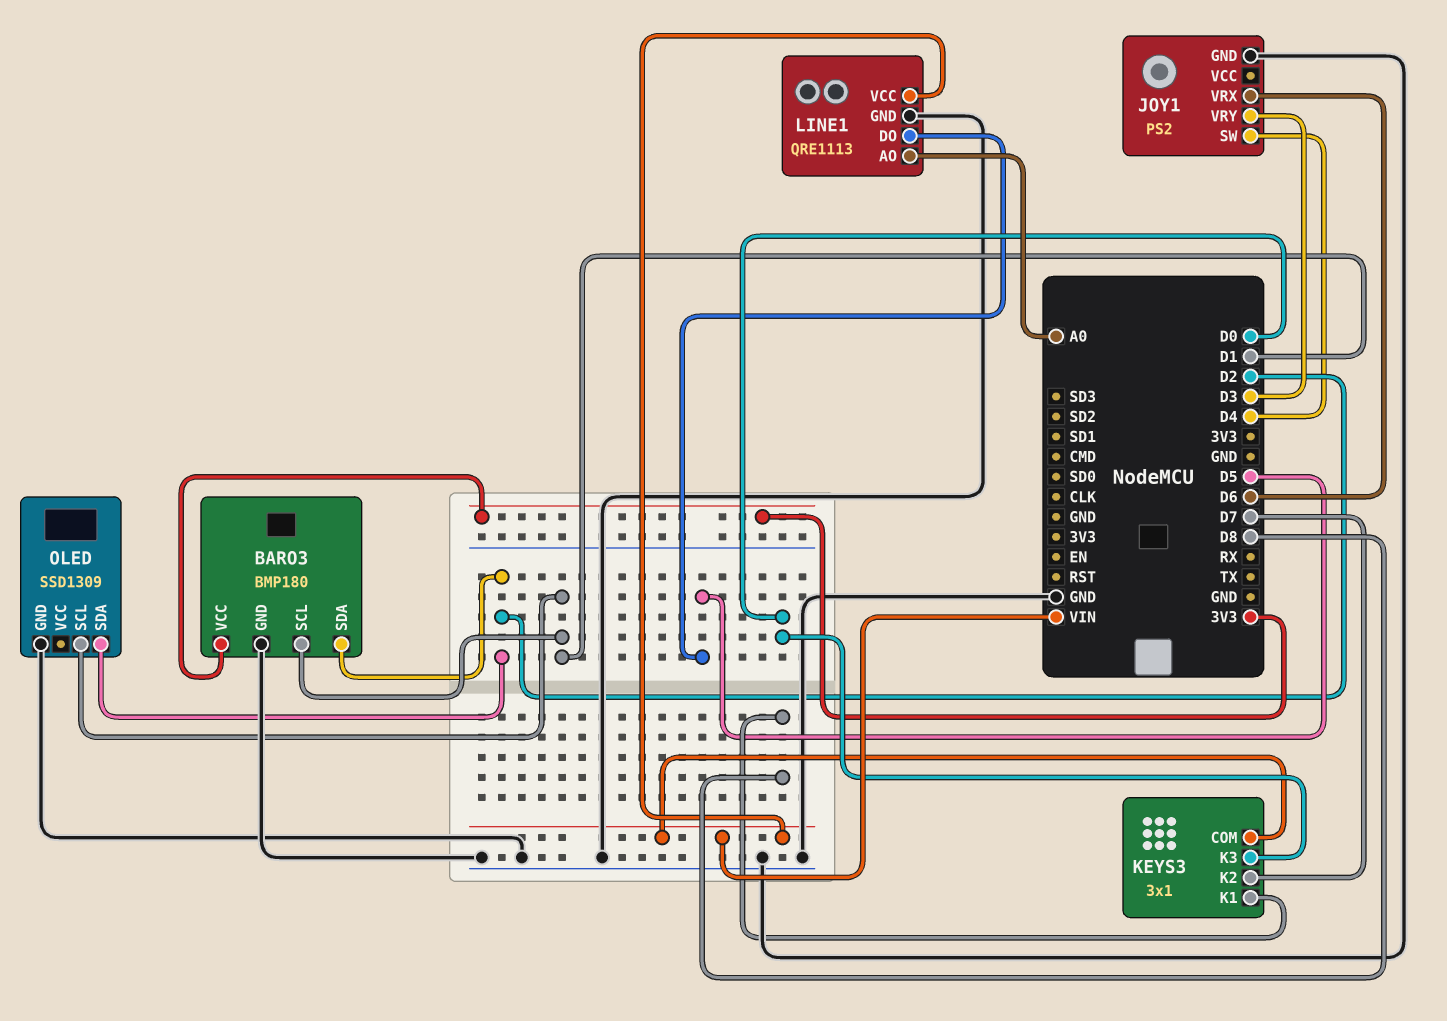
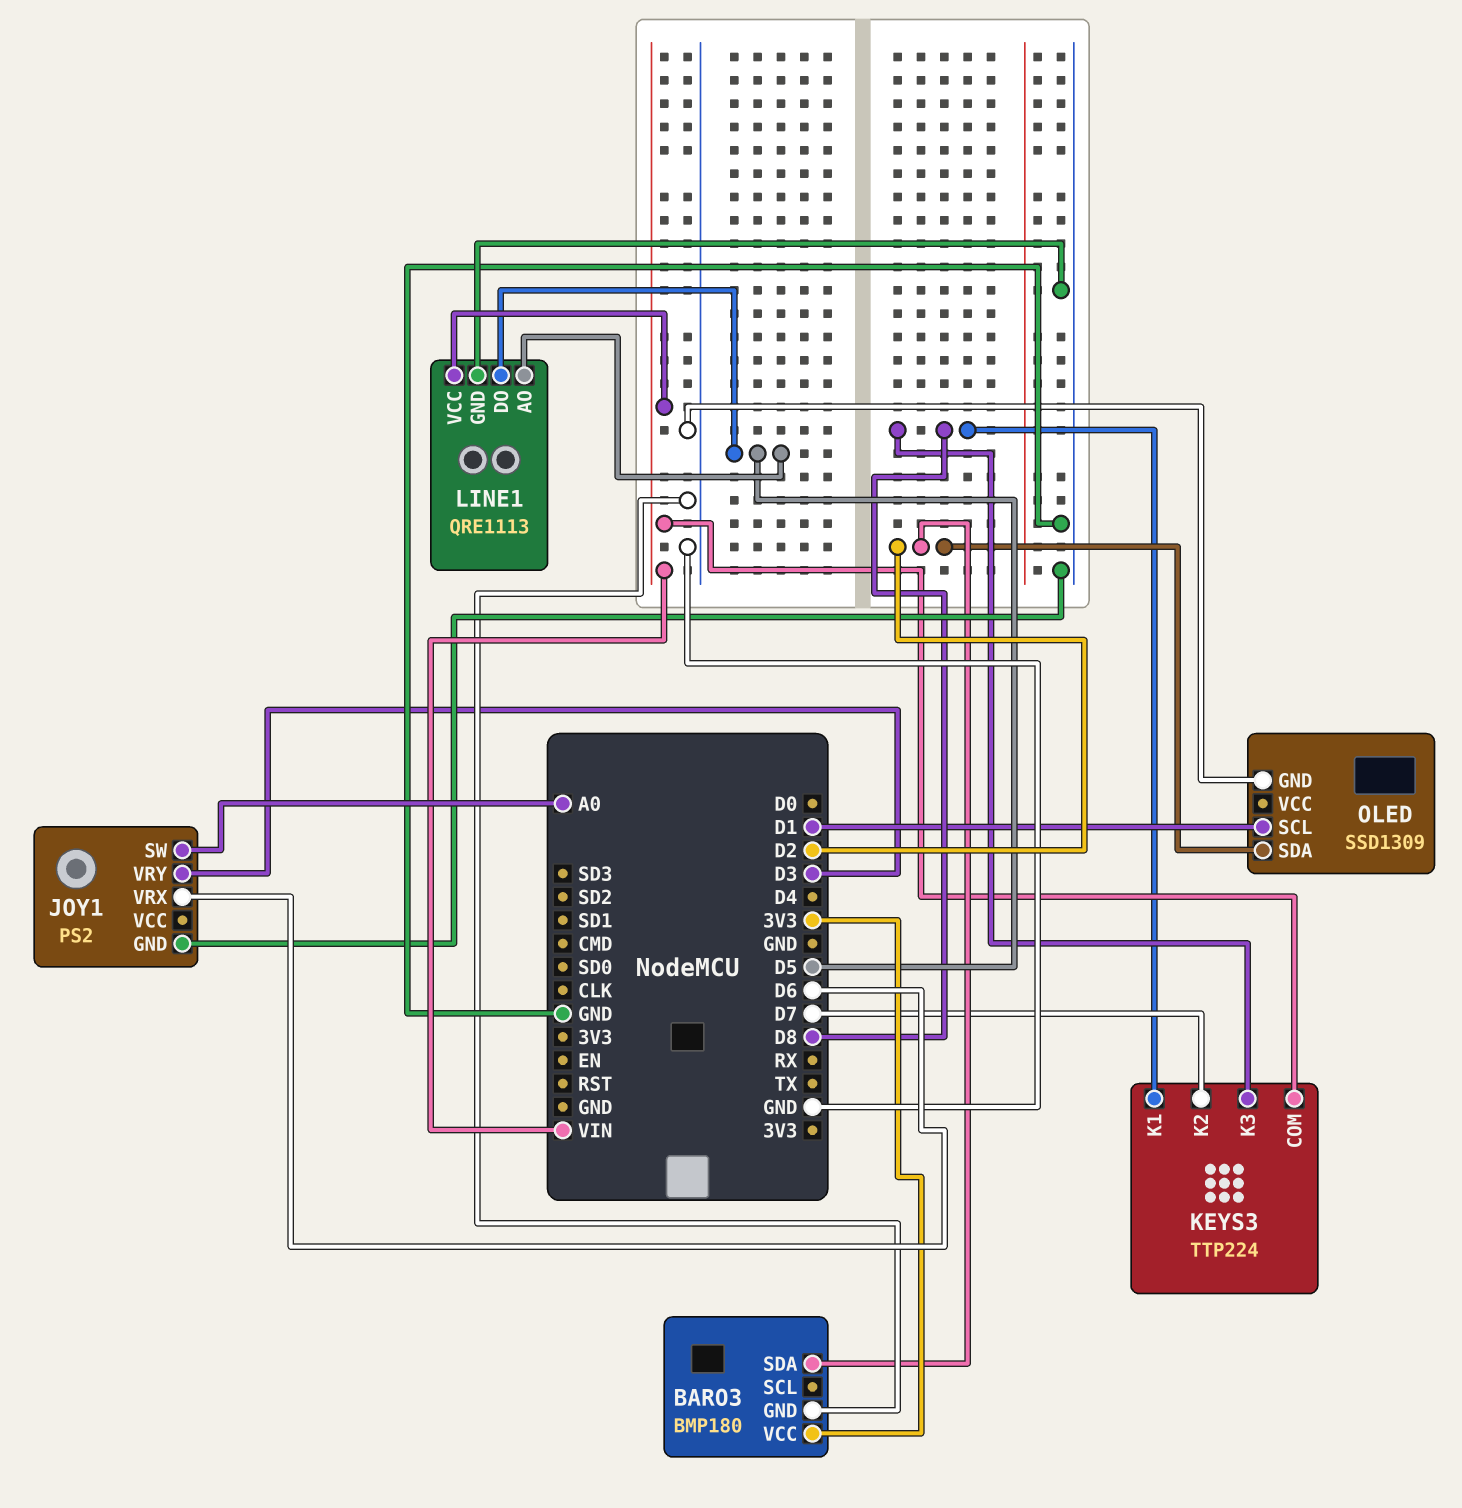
BARO3 pin SCL: D1 -> none
JOY1 pin SW: D4 -> A0
KEYS3: 3x1 -> TTP224
KEYS3 pin K3: D0 -> D8
LINE1 pin AO: A0 -> D5

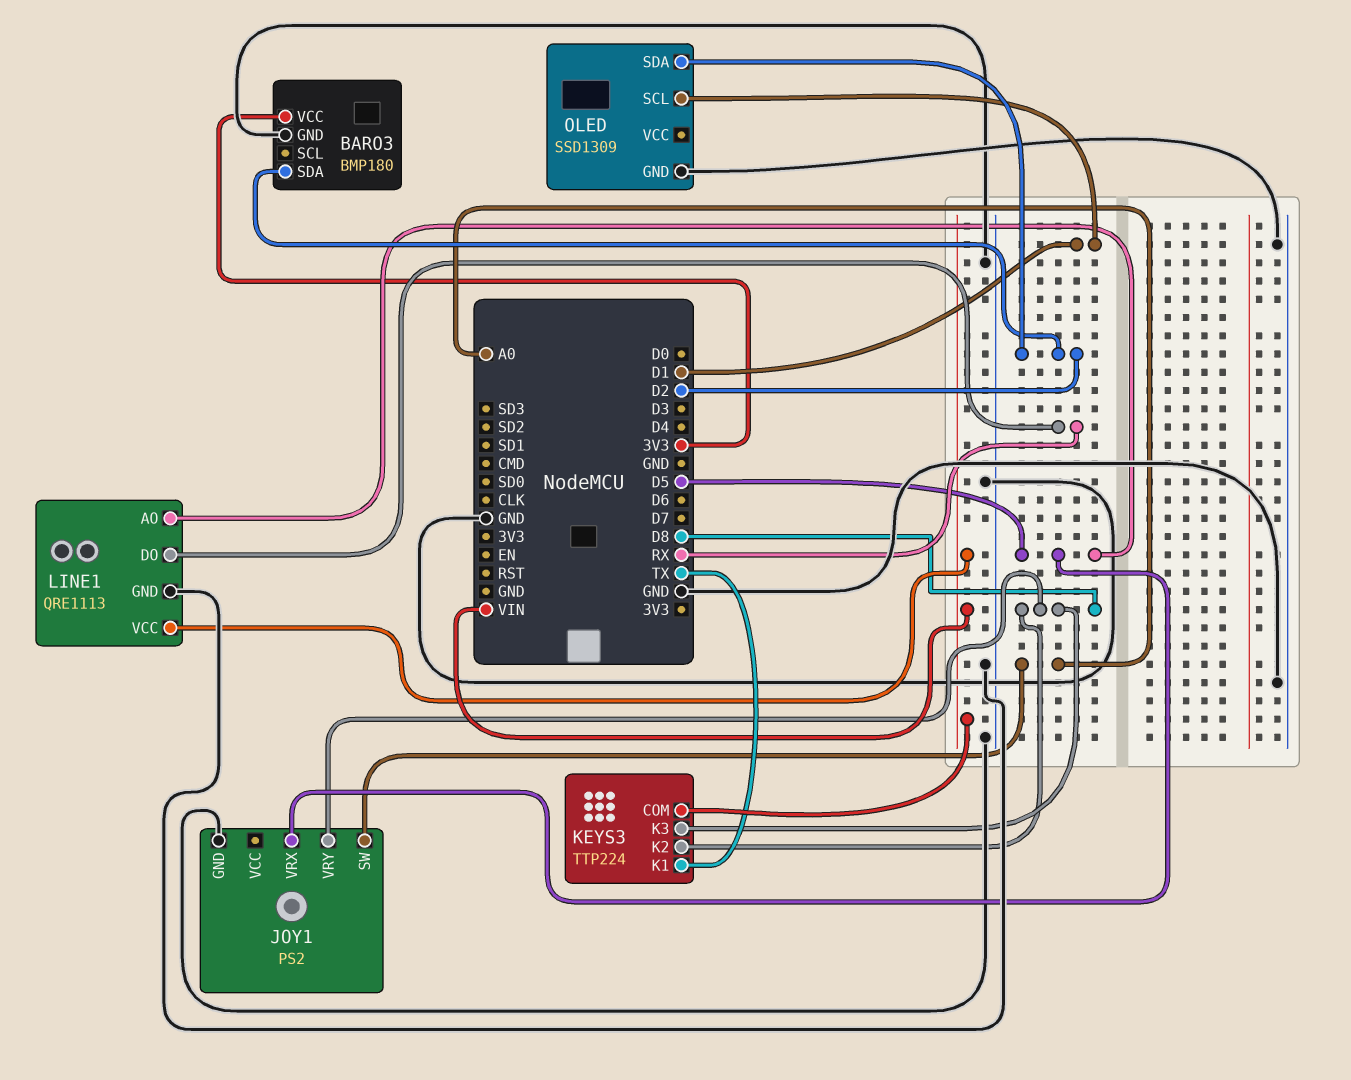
JOY1 pin VRX: D6 -> D5
JOY1 pin VRY: D3 -> D8
KEYS3 pin K1: D8 -> TX
KEYS3 pin K2: D7 -> D8
LINE1 pin DO: D5 -> RX

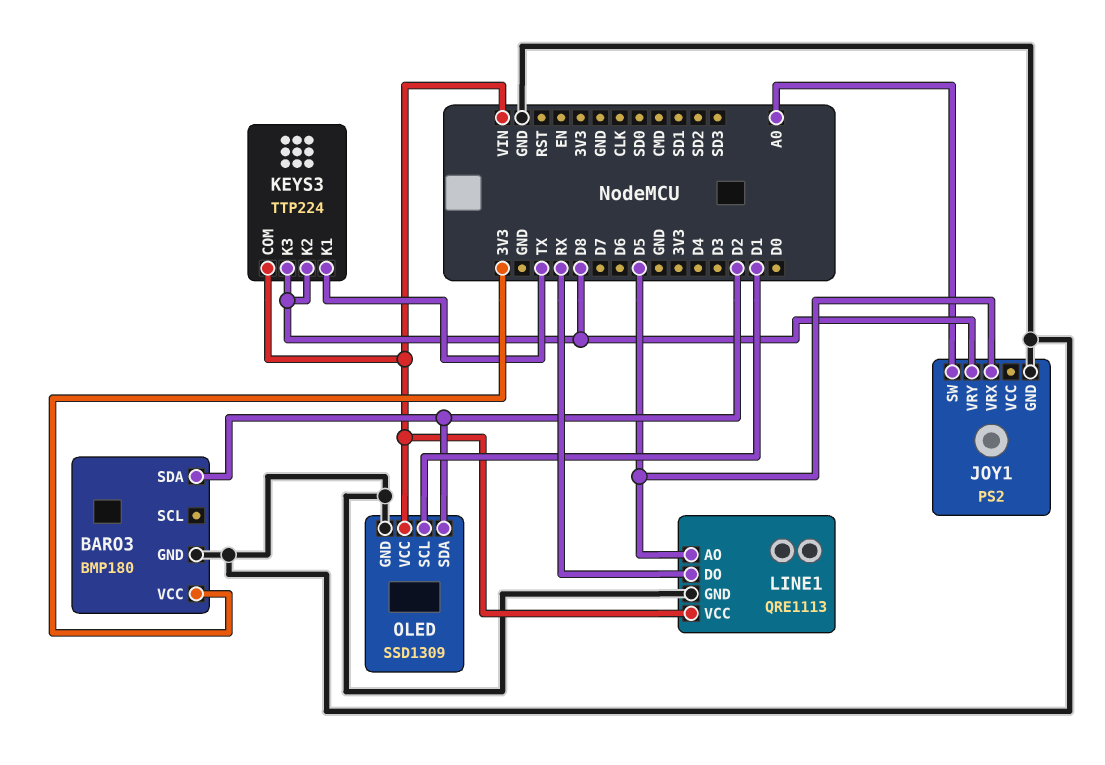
OLED pin VCC: none -> VIN

